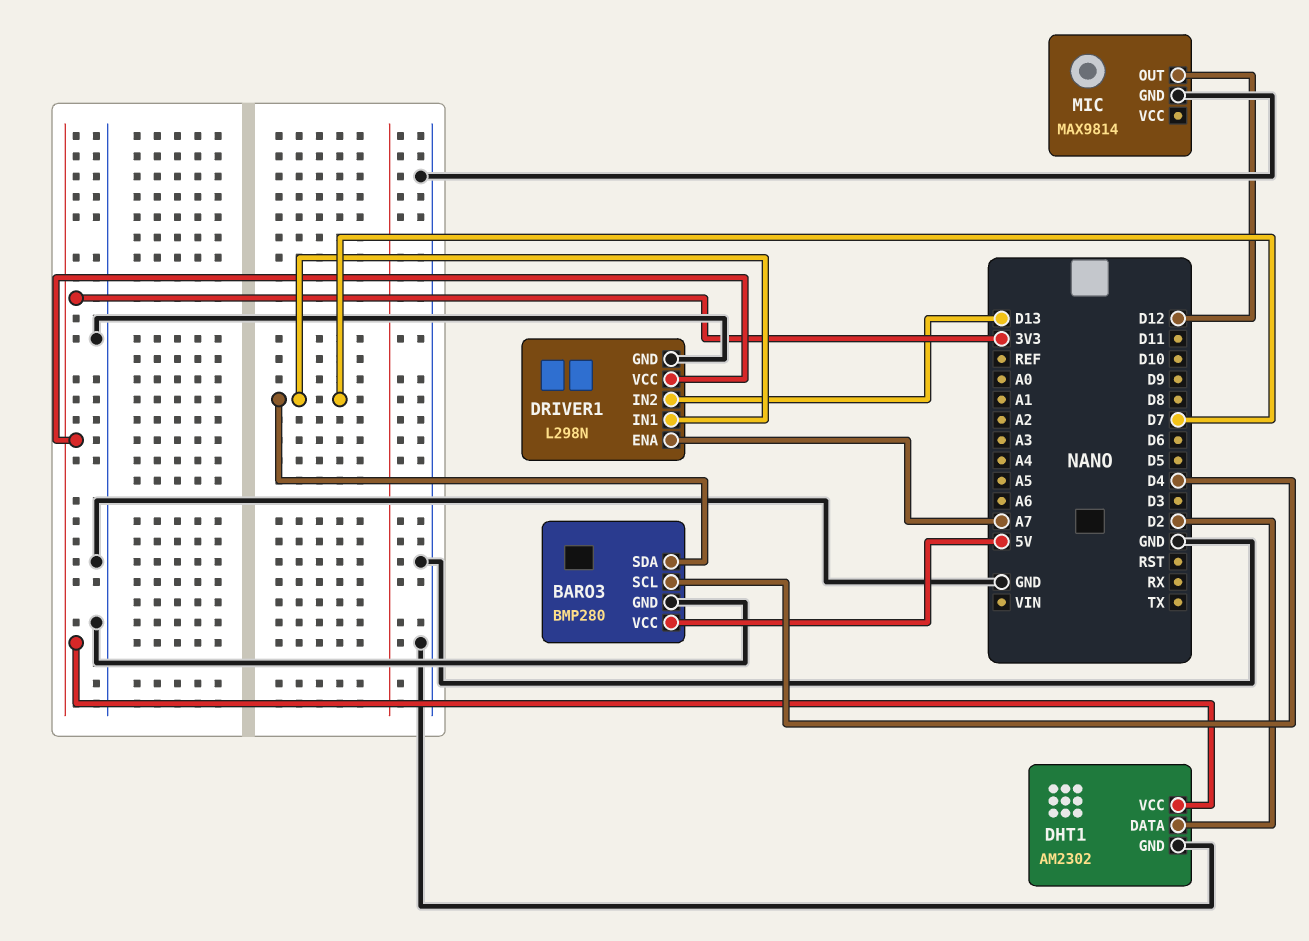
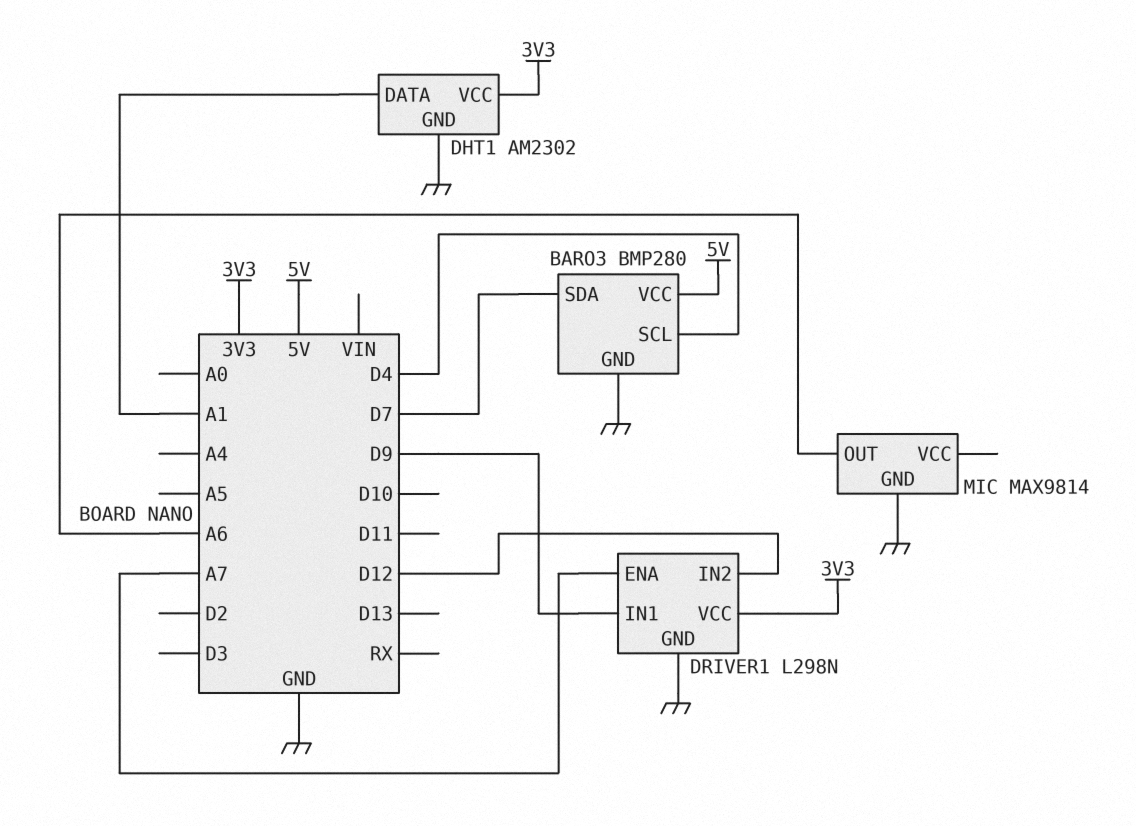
DHT1 pin DATA: D2 -> A1
DRIVER1 pin IN1: D7 -> D9
DRIVER1 pin IN2: D13 -> D12
MIC pin OUT: D12 -> A6

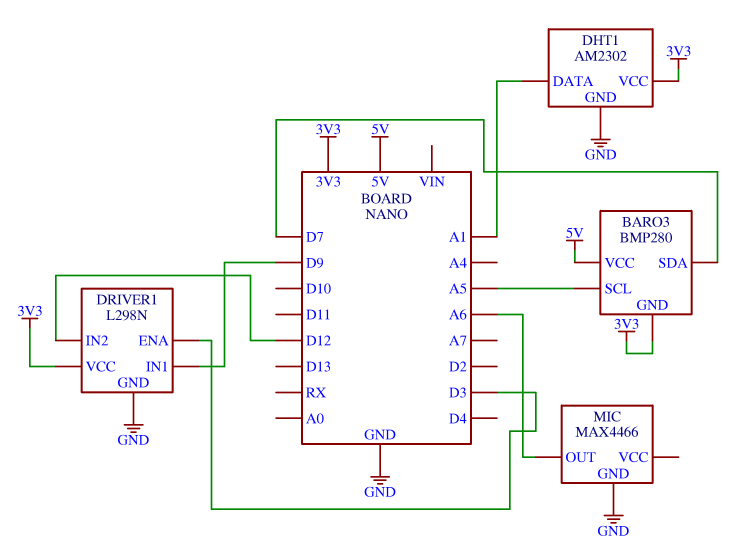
BARO3 pin GND: GND -> 3V3
BARO3 pin SCL: D4 -> A5
DRIVER1 pin ENA: A7 -> D3
MIC: MAX9814 -> MAX4466

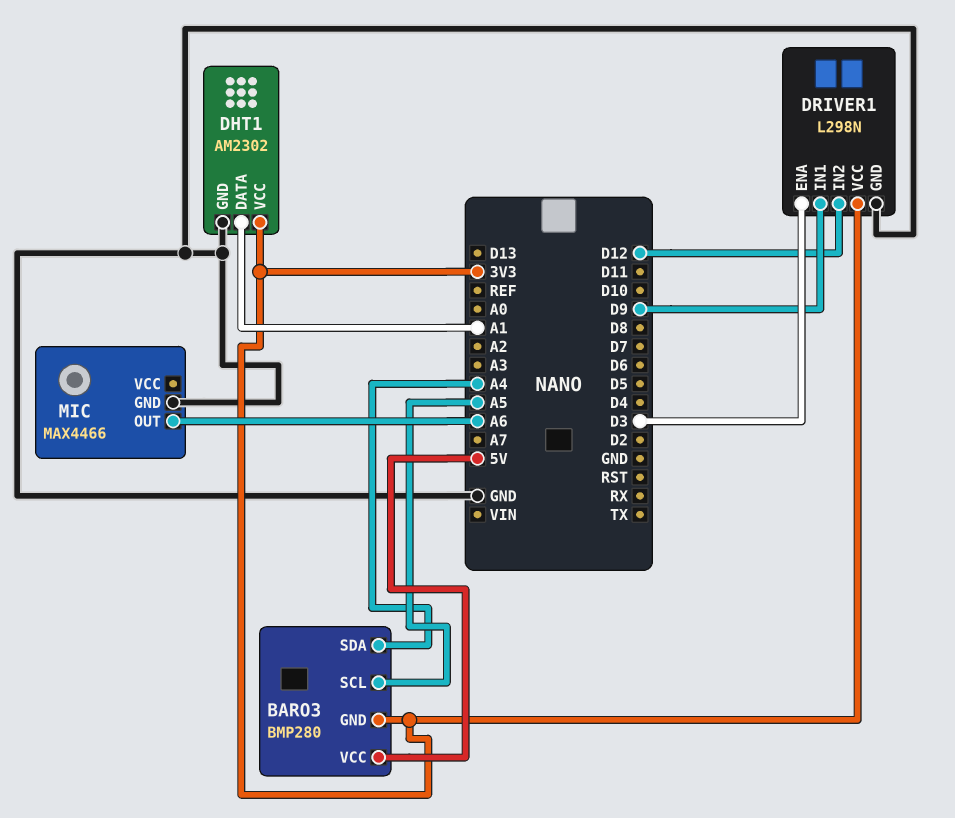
BARO3 pin SDA: D7 -> A4

